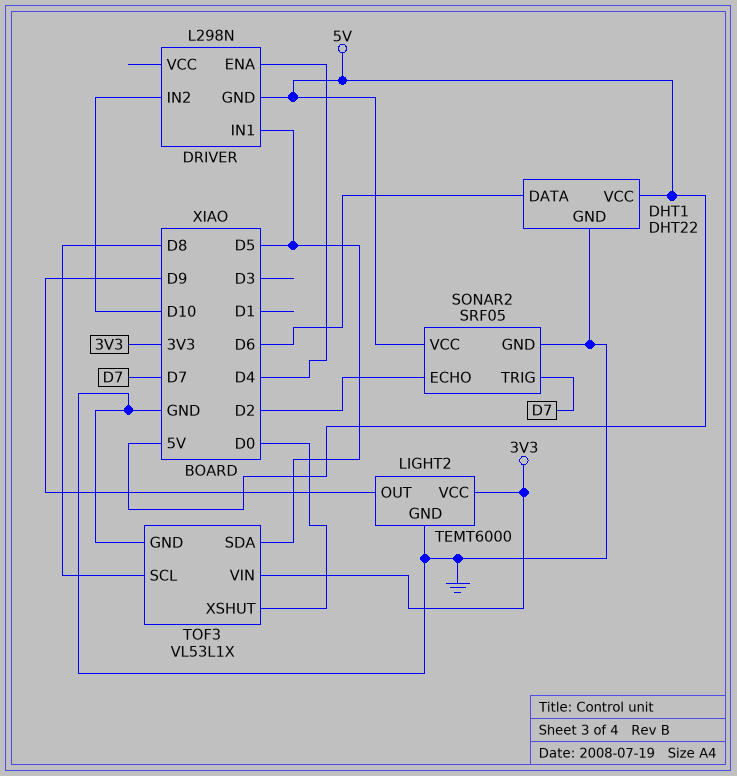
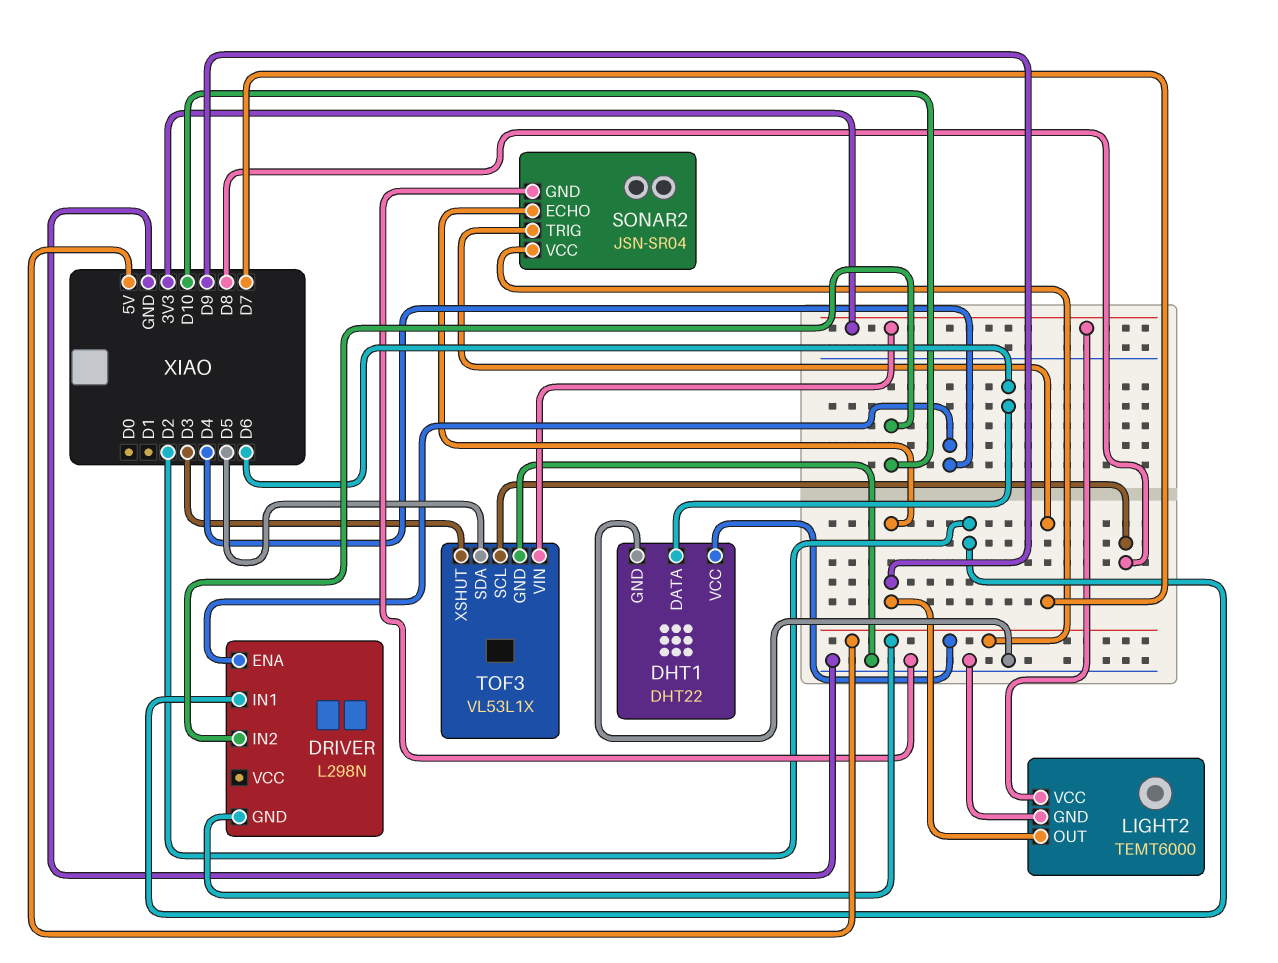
DRIVER pin IN1: D5 -> D2
SONAR2: SRF05 -> JSN-SR04
SONAR2 pin ECHO: D2 -> D9
TOF3 pin XSHUT: D0 -> D3

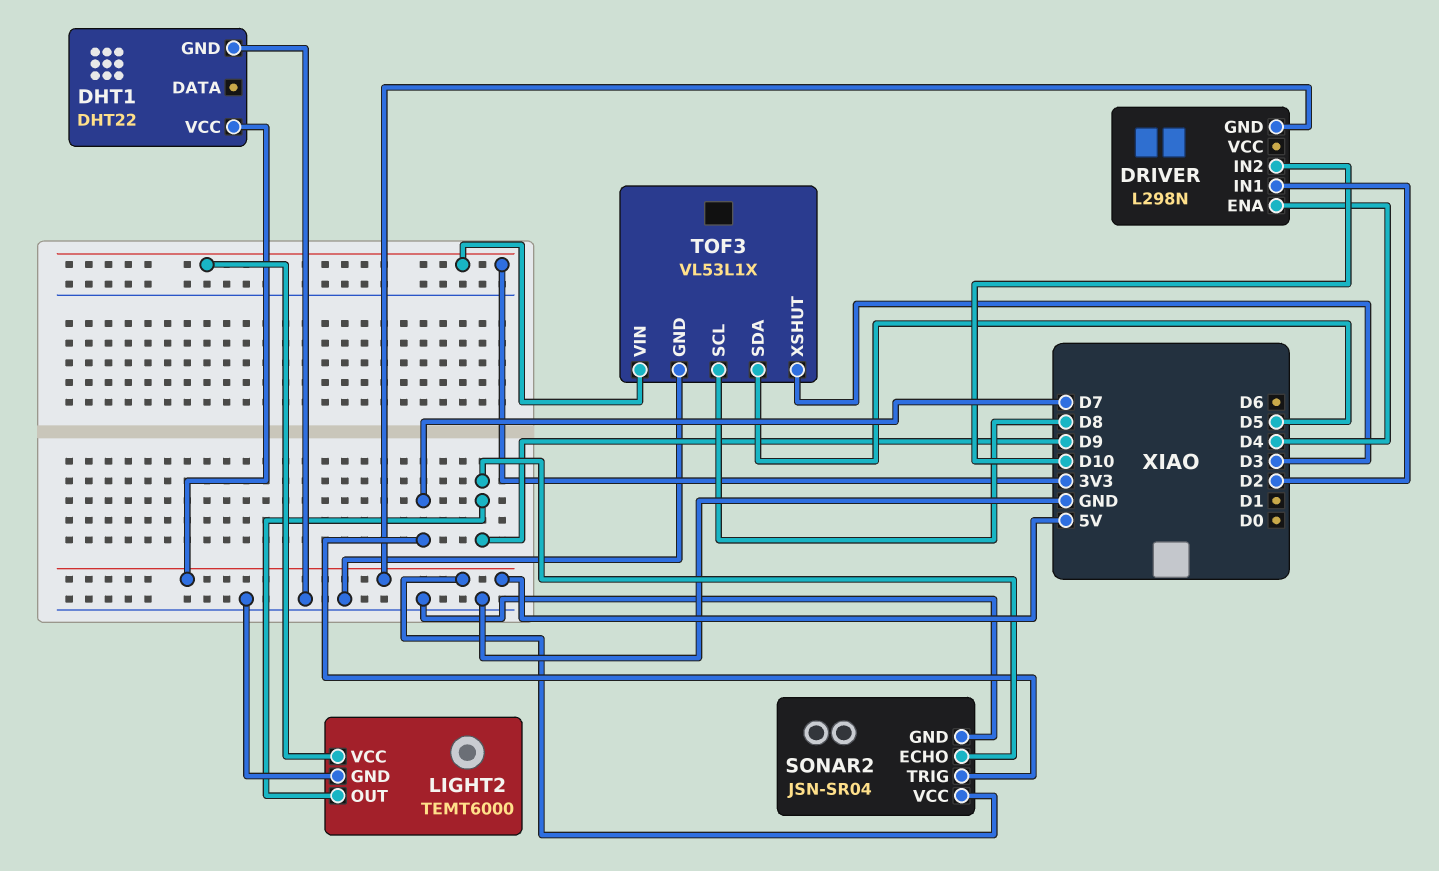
DHT1 pin DATA: D6 -> none

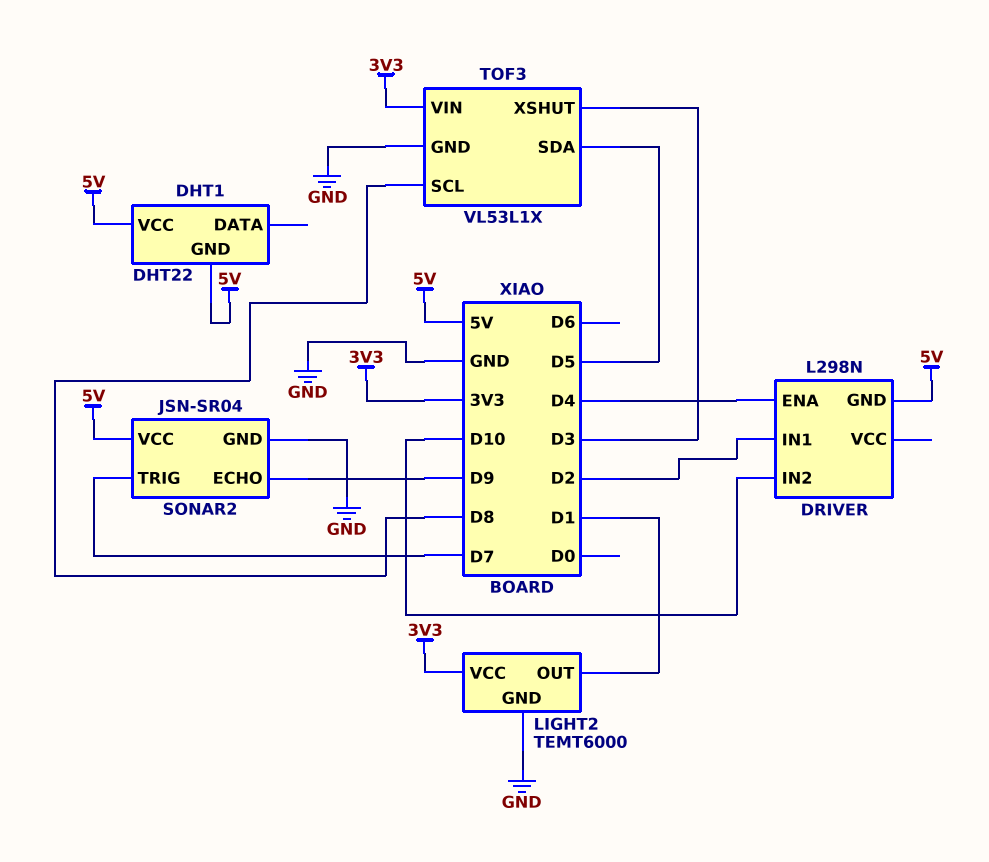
DHT1 pin GND: GND -> 5V
LIGHT2 pin OUT: D9 -> D1

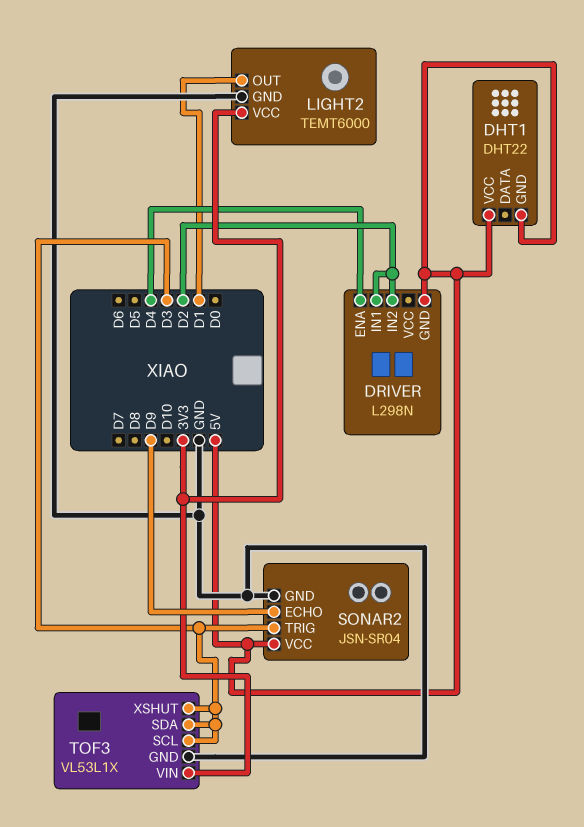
DRIVER pin IN2: D10 -> D2
SONAR2 pin TRIG: D7 -> D3
TOF3 pin SCL: D8 -> D3
TOF3 pin SDA: D5 -> D3

